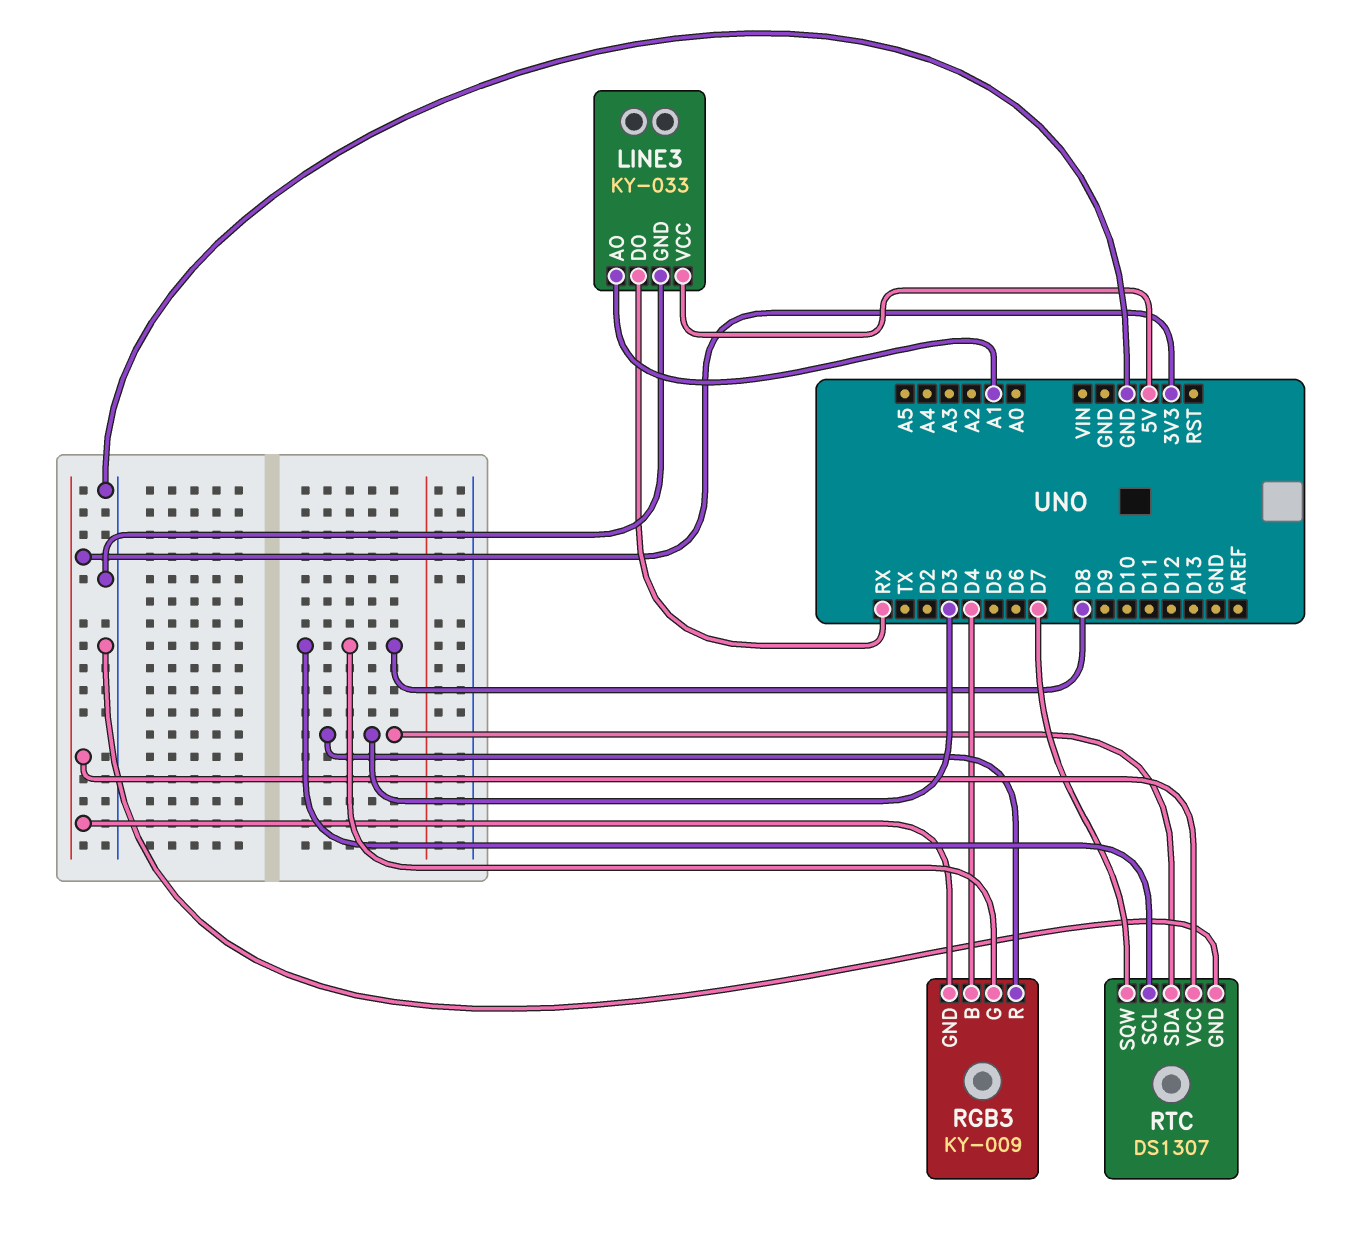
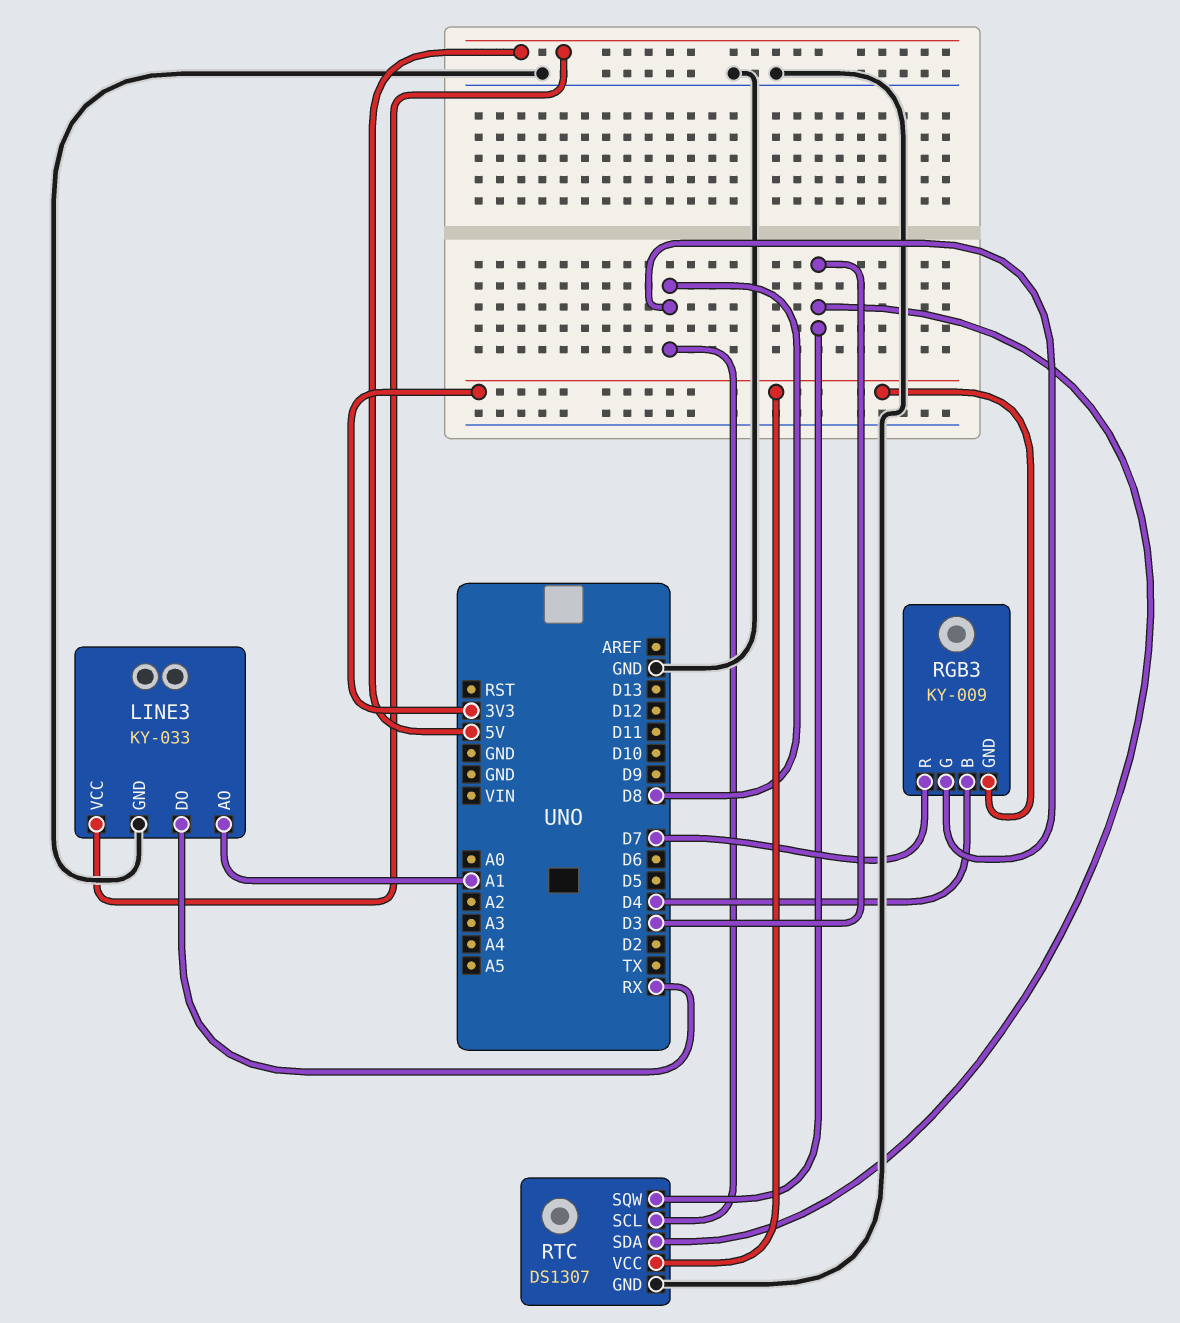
RGB3 pin R: D3 -> D7
RTC pin SQW: D7 -> D3

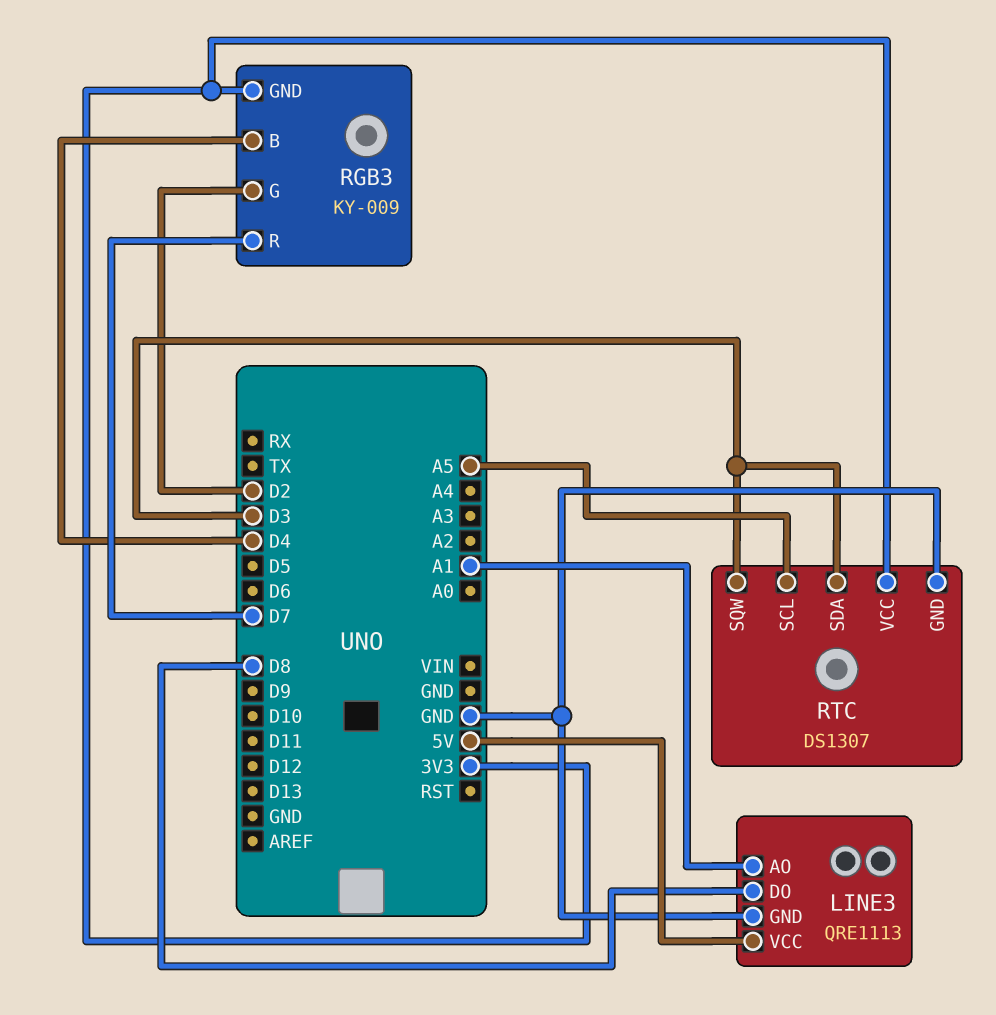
LINE3: KY-033 -> QRE1113
LINE3 pin DO: RX -> D8
RGB3 pin G: D8 -> D2
RTC pin SCL: D8 -> A5

